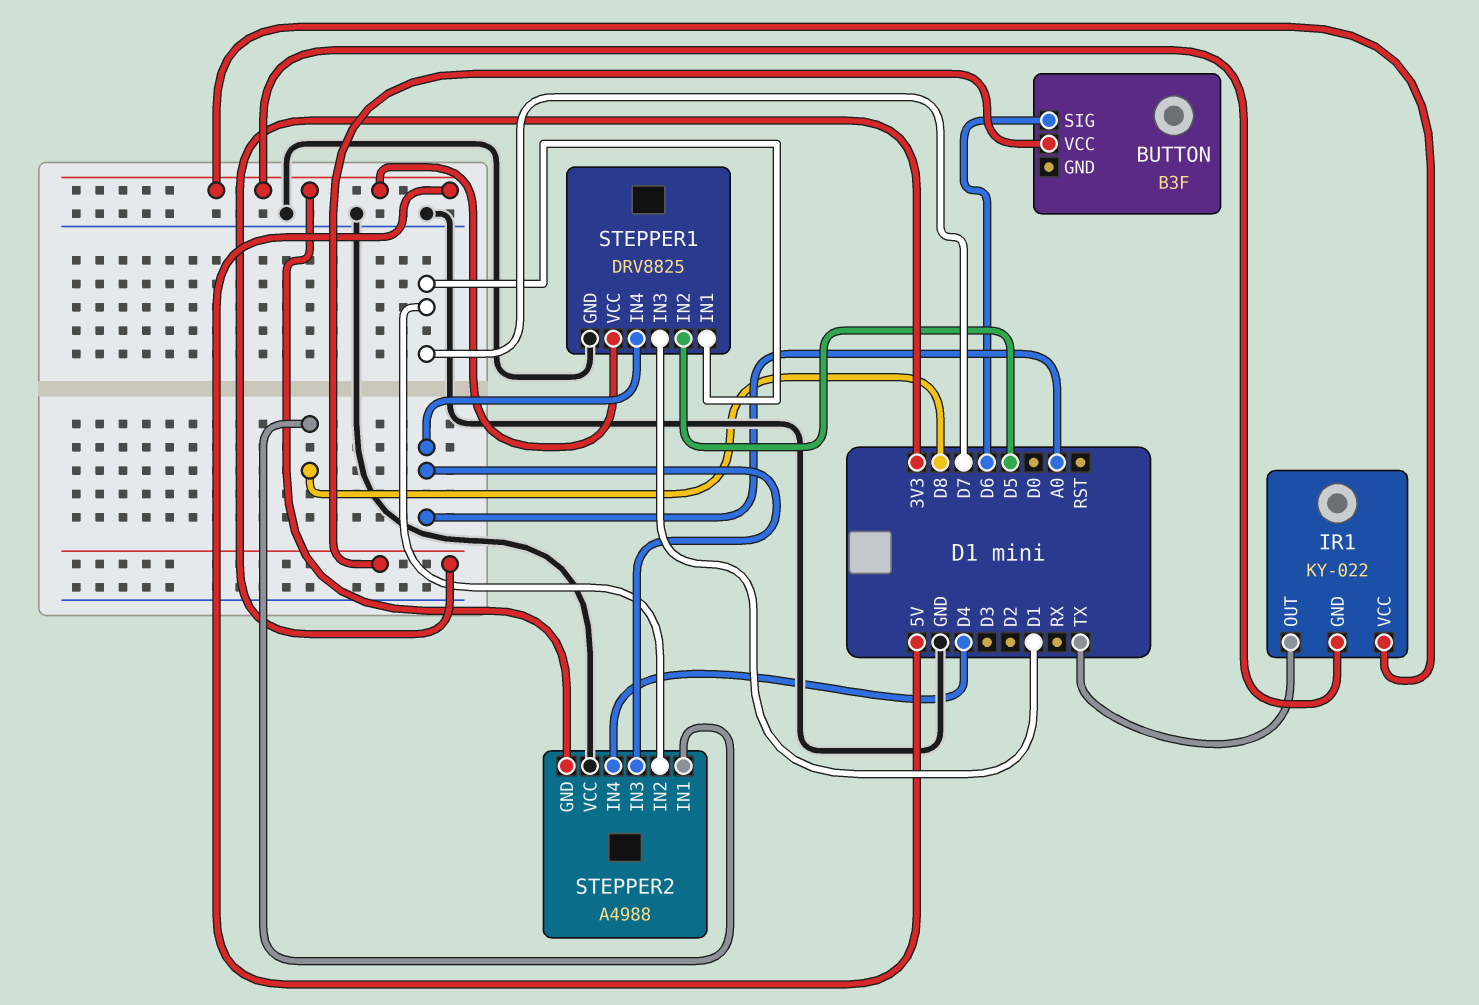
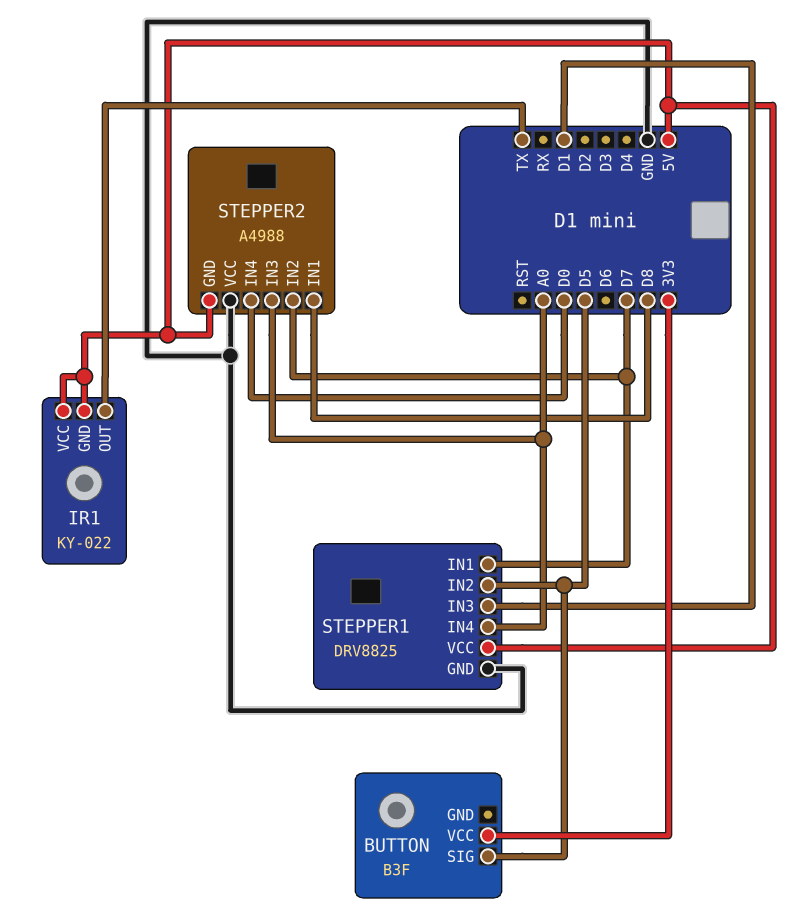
BUTTON pin SIG: D6 -> D5
STEPPER2 pin IN4: D4 -> D0

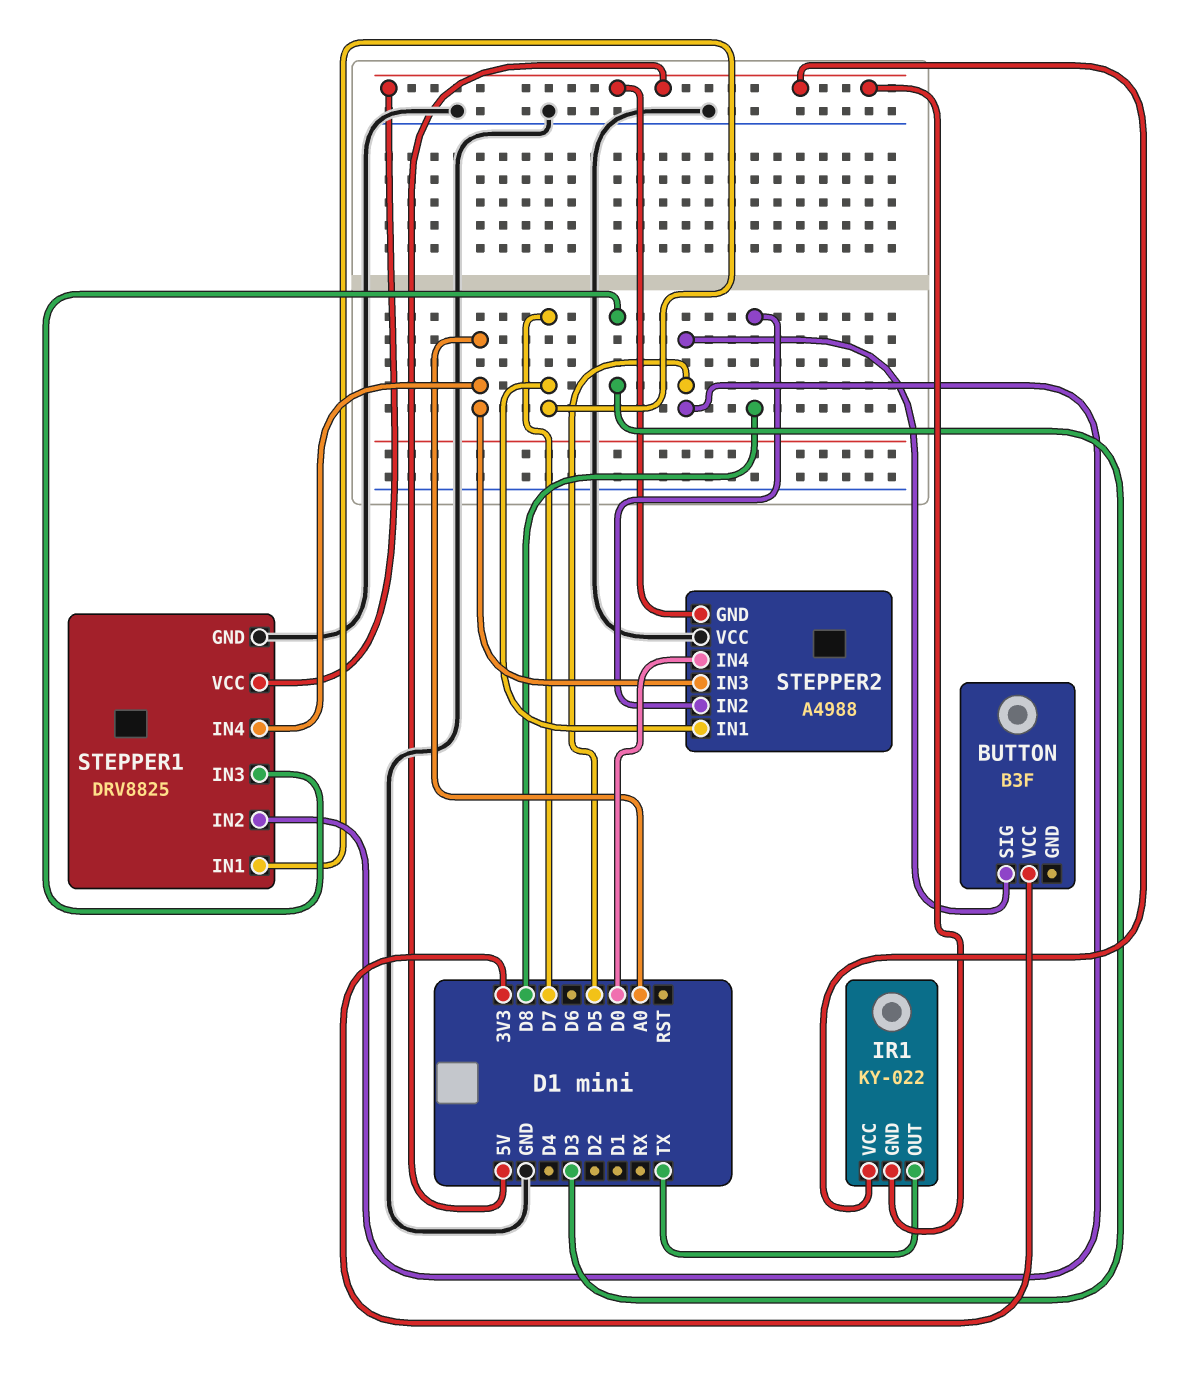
STEPPER1 pin IN3: D1 -> D3
STEPPER2 pin IN1: D8 -> D7
STEPPER2 pin IN2: D7 -> D8

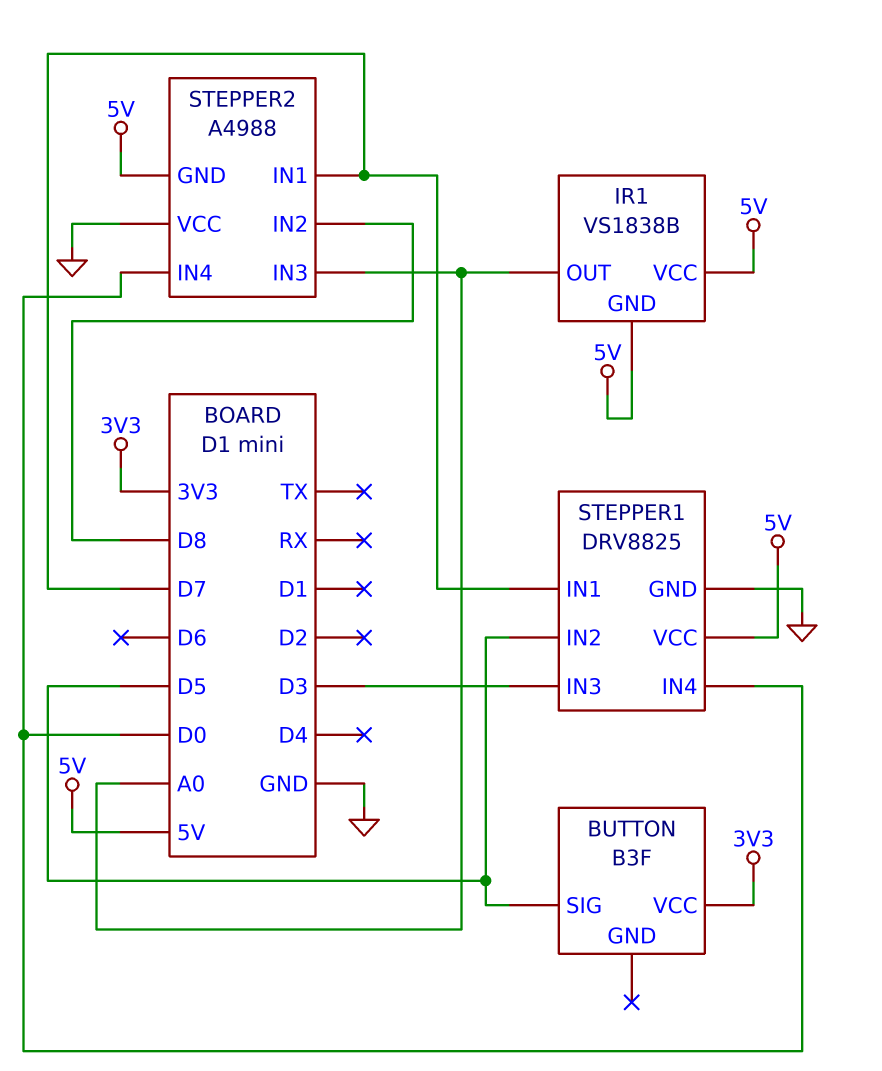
IR1: KY-022 -> VS1838B
IR1 pin OUT: TX -> A0
STEPPER1 pin IN4: A0 -> D0

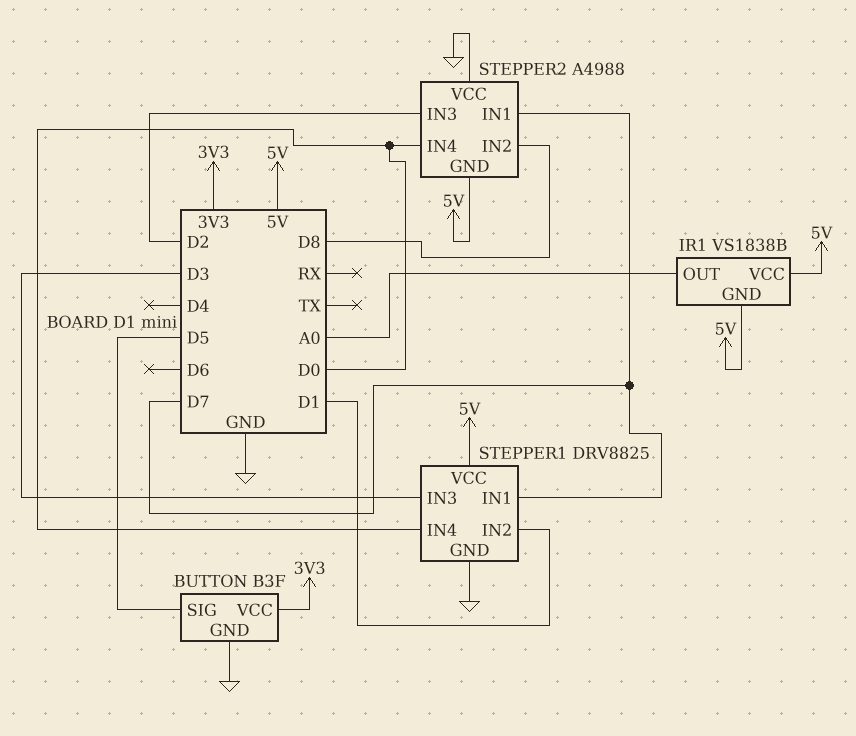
BUTTON pin GND: none -> GND
STEPPER1 pin IN2: D5 -> D1
STEPPER2 pin IN3: A0 -> D2

